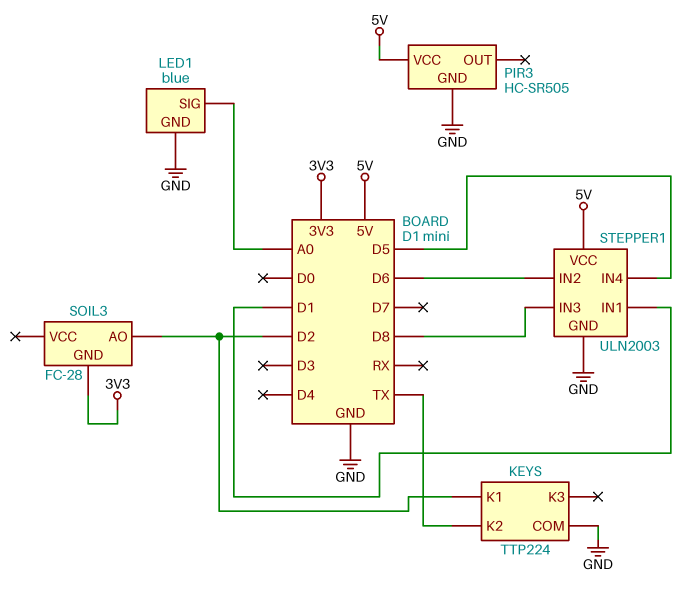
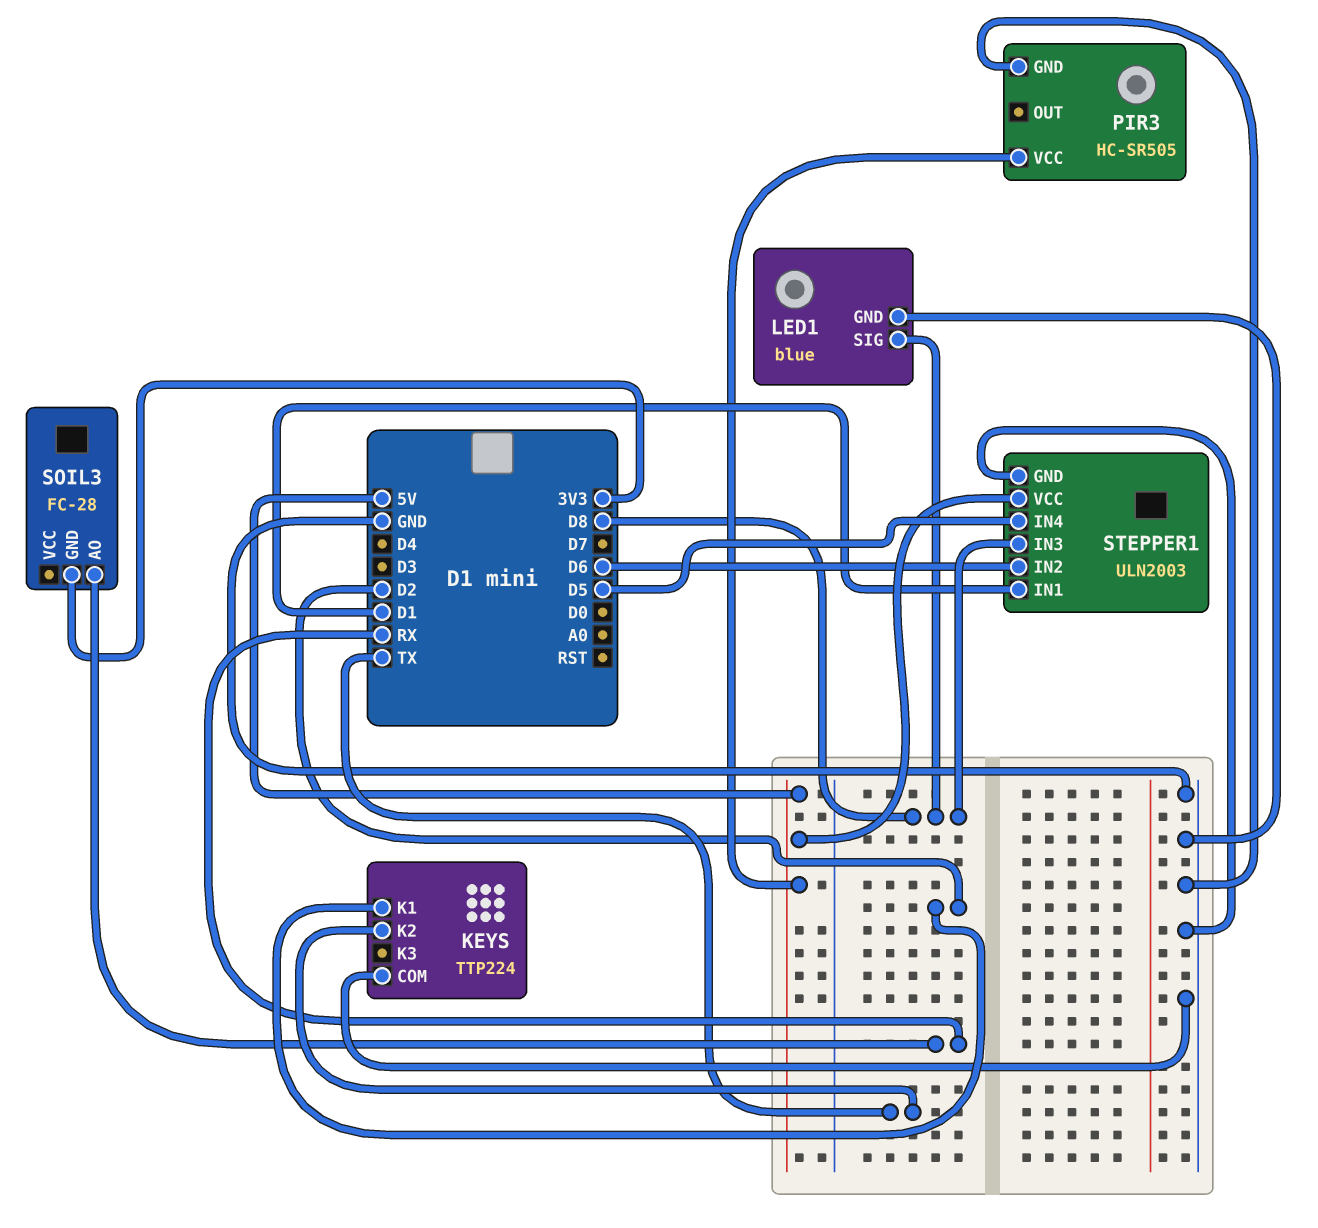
LED1 pin SIG: A0 -> D8
SOIL3 pin AO: D2 -> RX

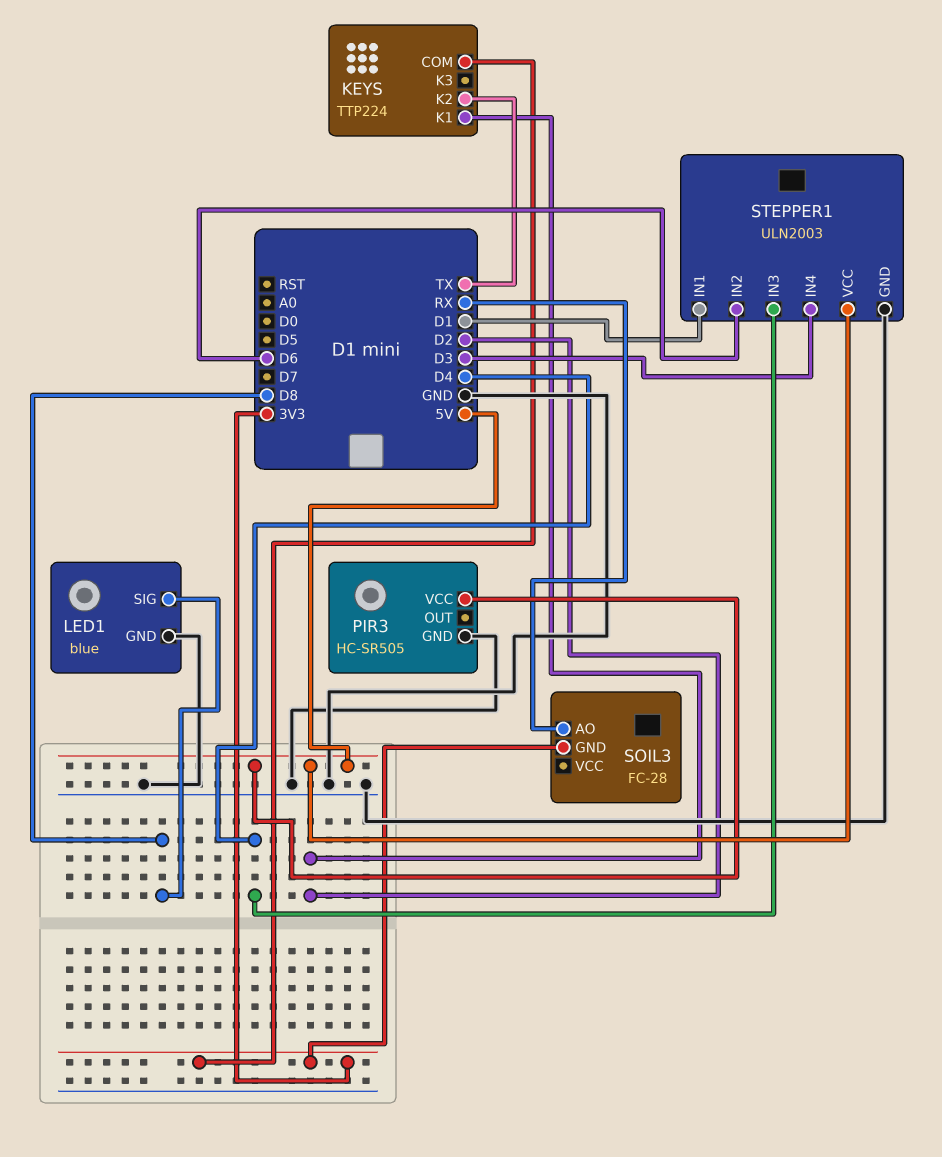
KEYS pin COM: GND -> 3V3
STEPPER1 pin IN3: D8 -> D4
STEPPER1 pin IN4: D5 -> D3

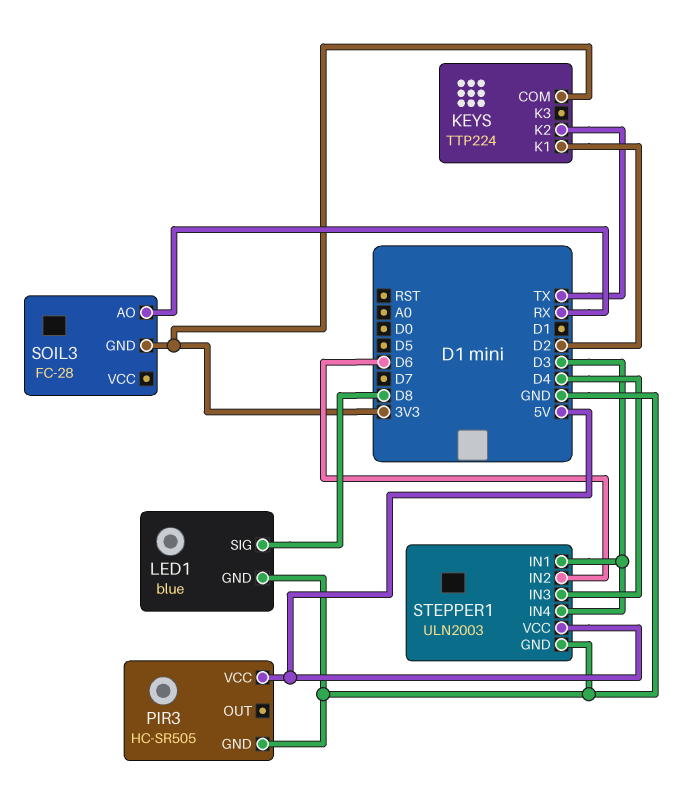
STEPPER1 pin IN1: D1 -> D3

